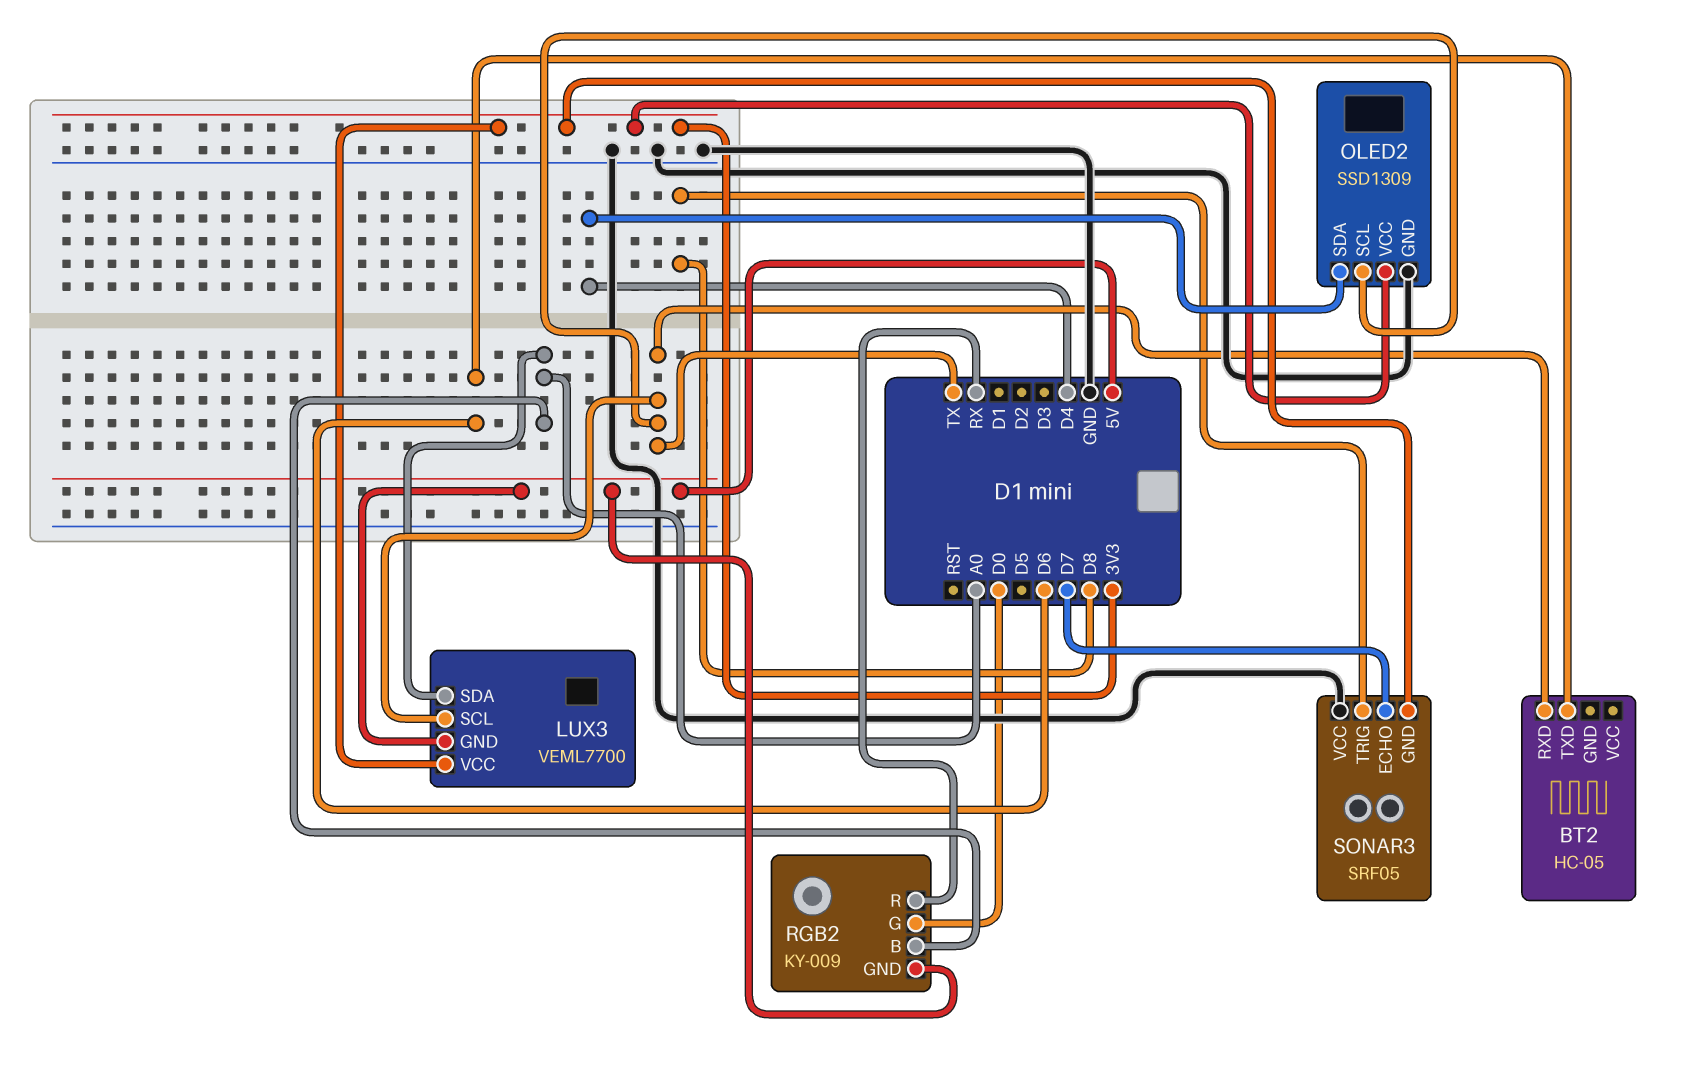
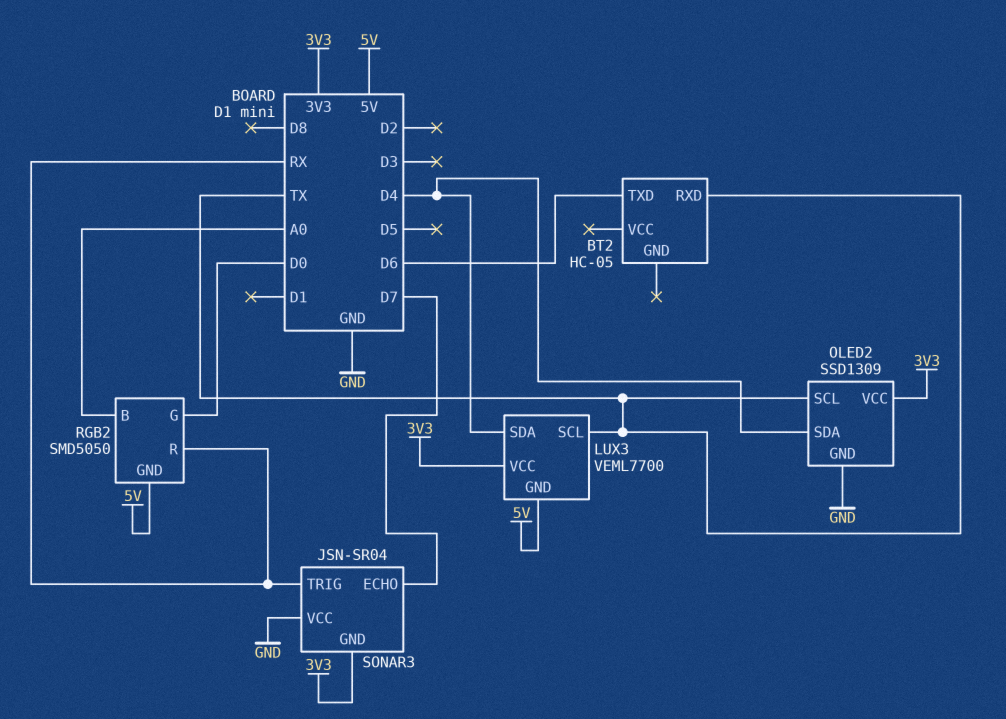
LUX3 pin SDA: A0 -> D4
RGB2: KY-009 -> SMD5050
SONAR3: SRF05 -> JSN-SR04
SONAR3 pin TRIG: D8 -> RX

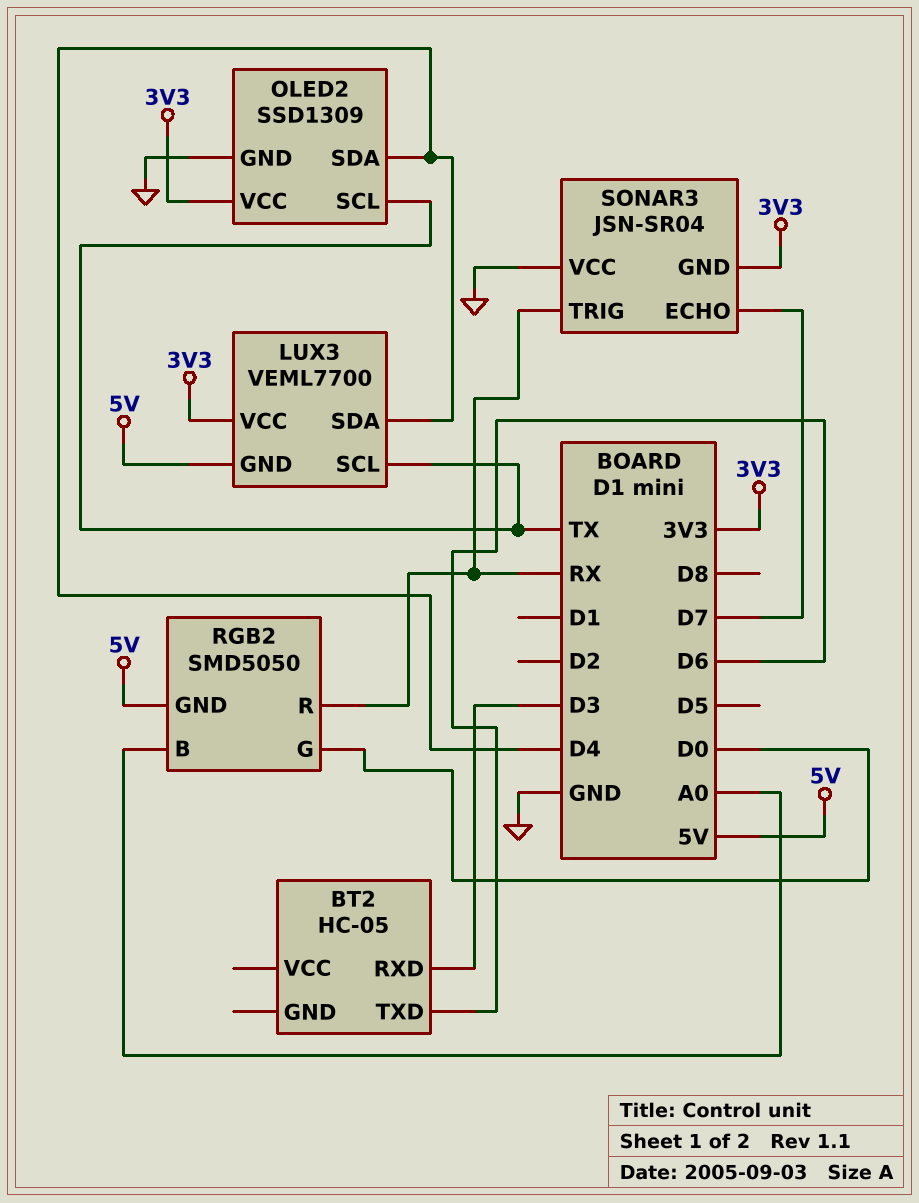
BT2 pin RXD: TX -> D3

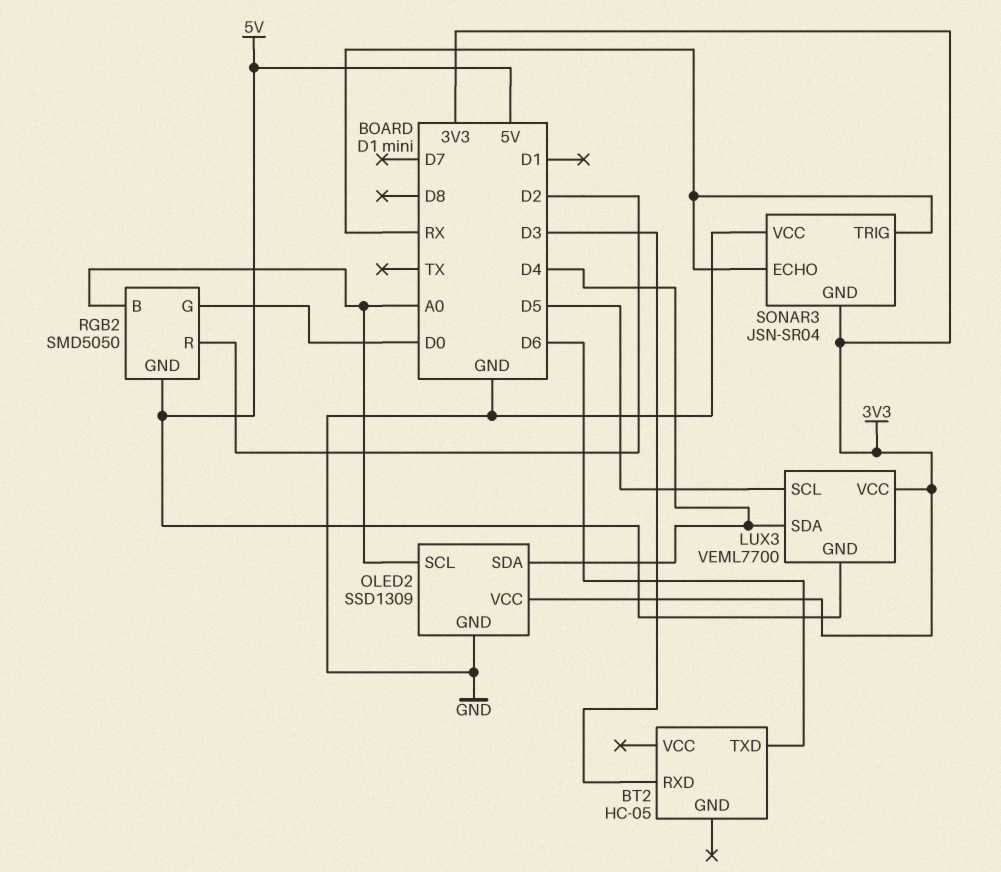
LUX3 pin SCL: TX -> D5
OLED2 pin SCL: TX -> A0
RGB2 pin R: RX -> D2
SONAR3 pin ECHO: D7 -> RX

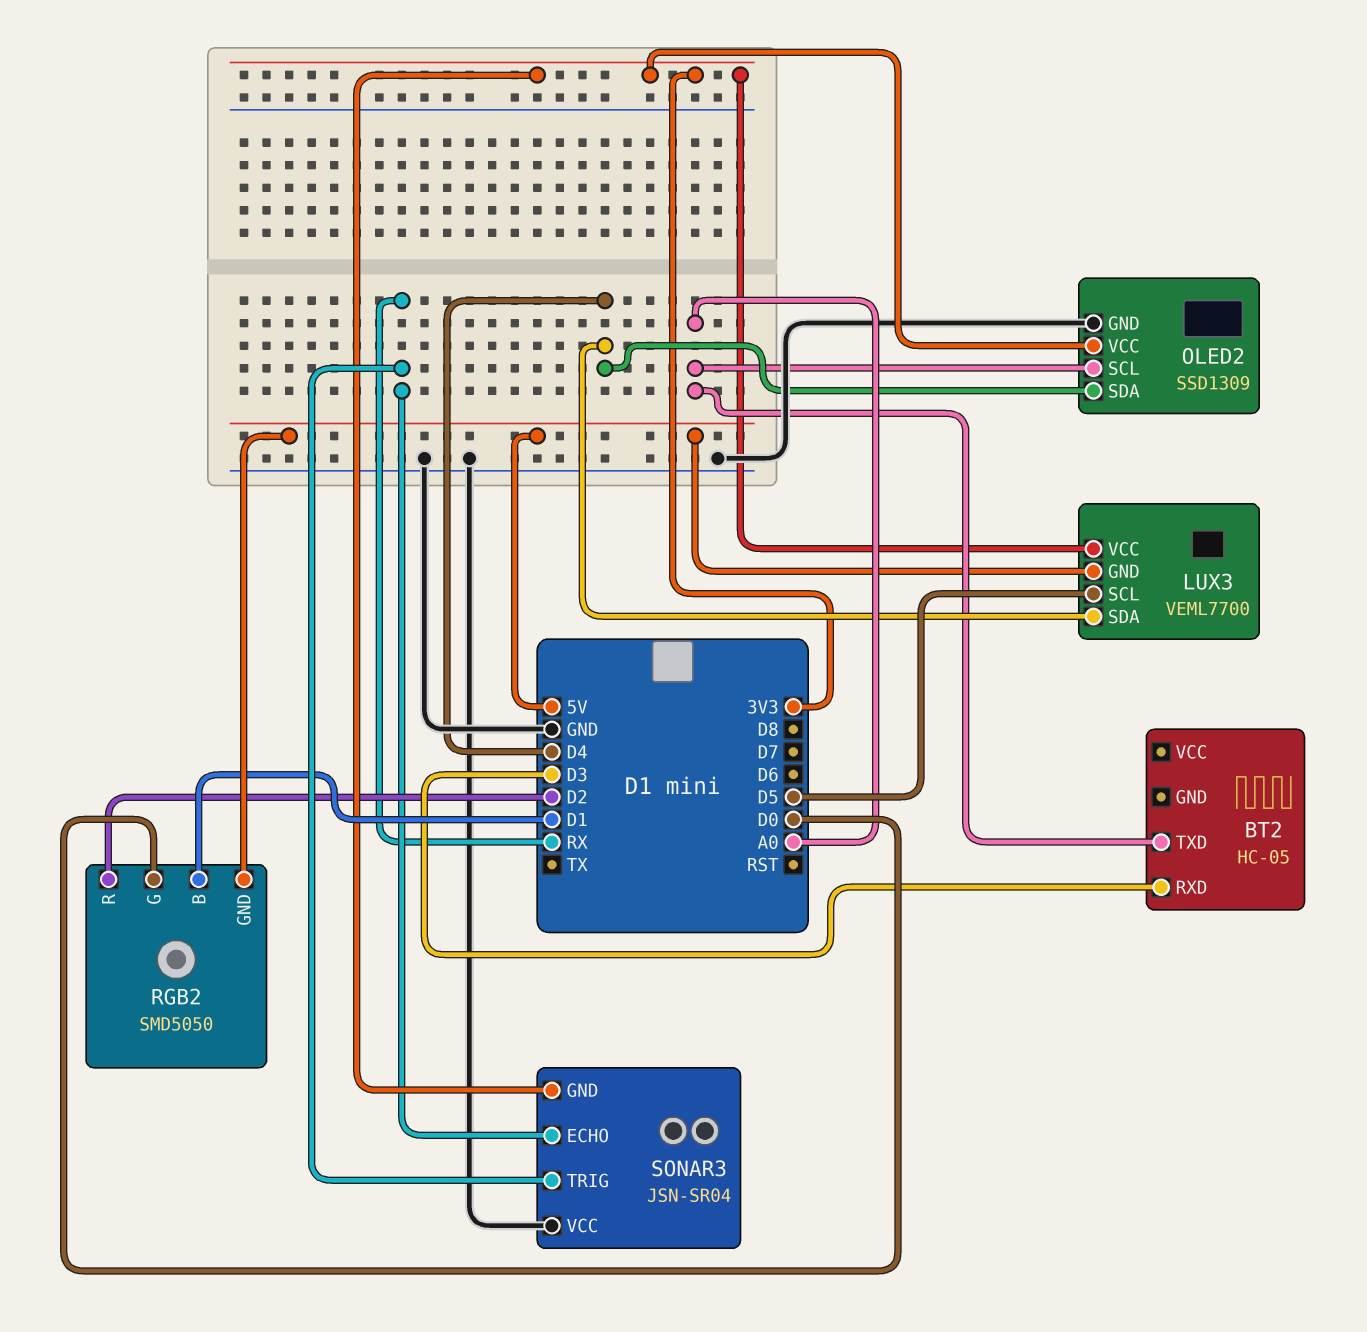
BT2 pin TXD: D6 -> A0
RGB2 pin B: A0 -> D1

